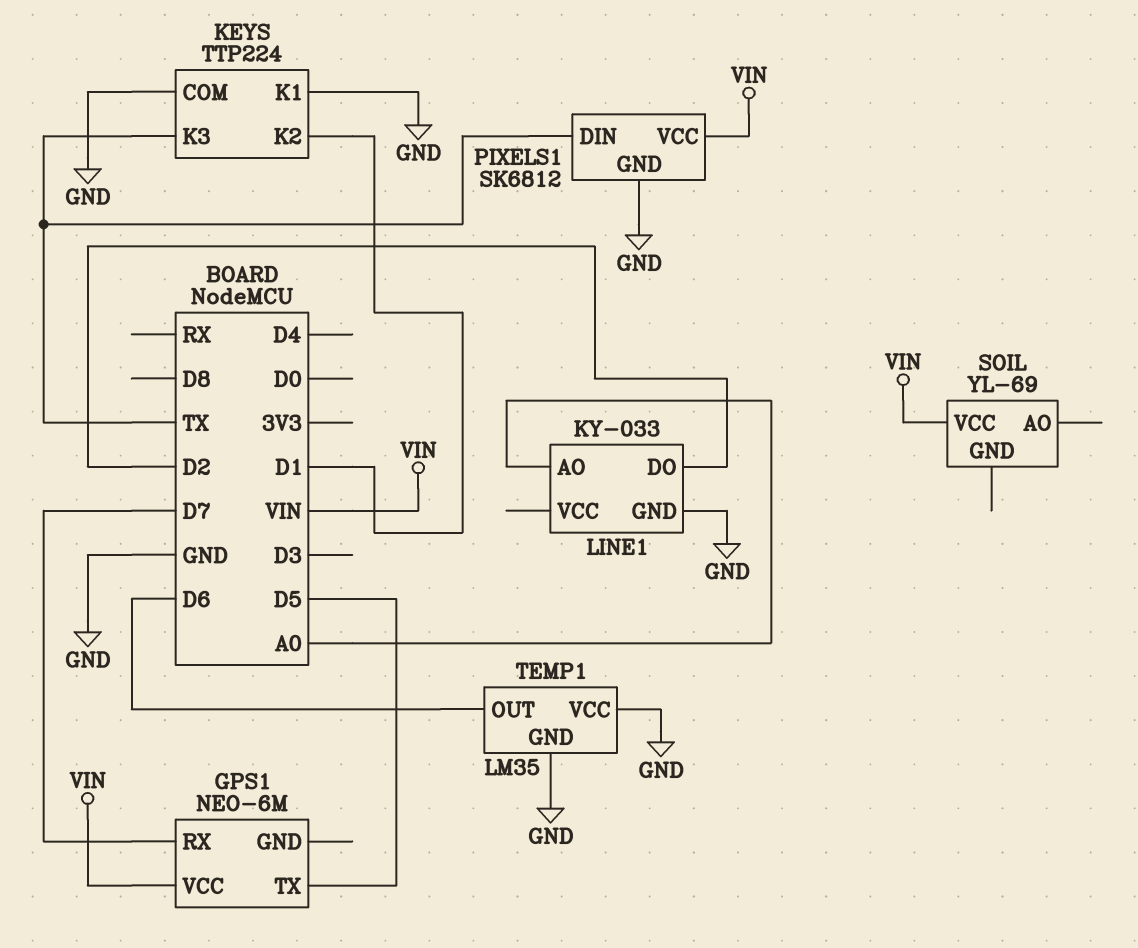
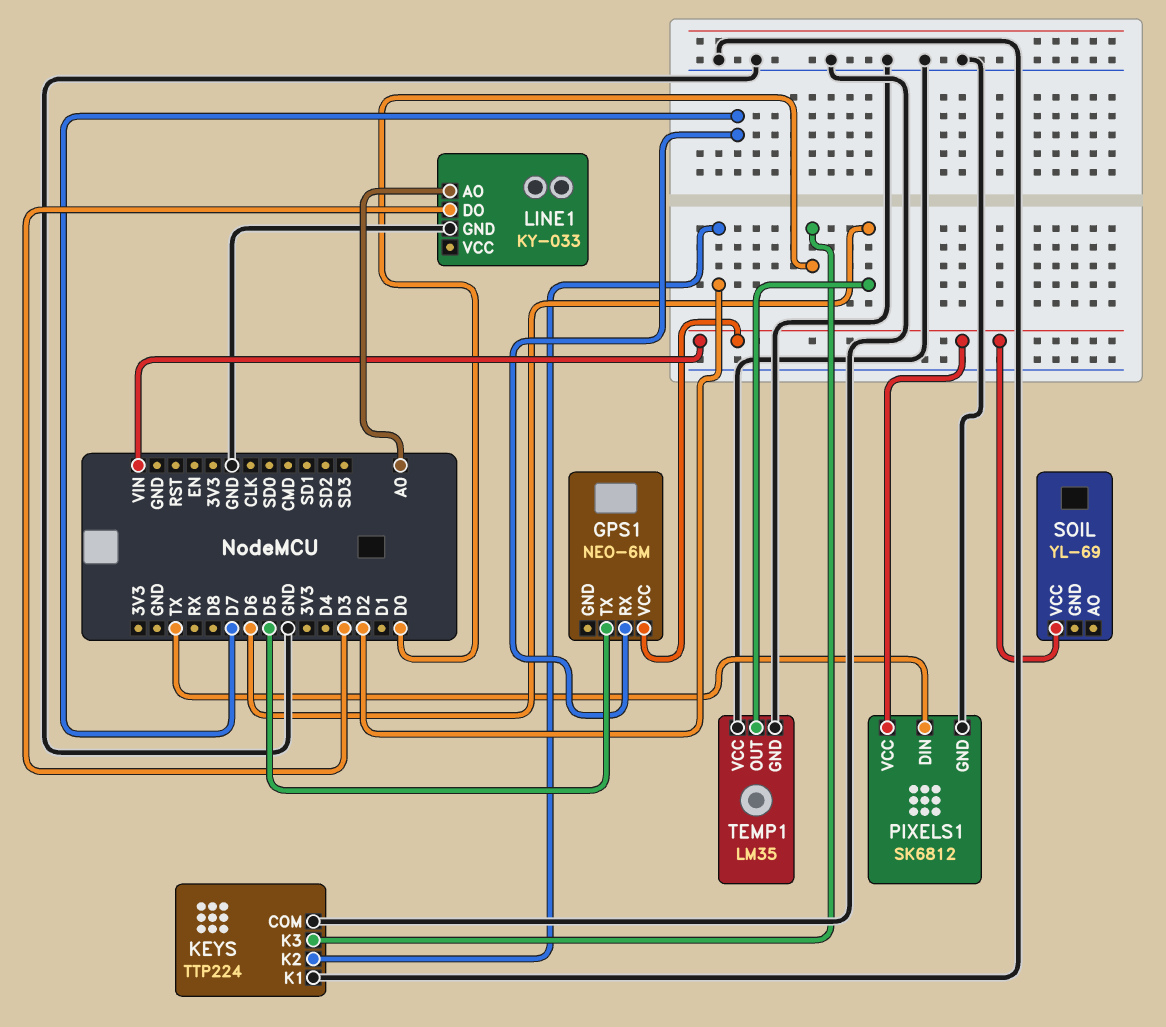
KEYS pin K2: D1 -> D2
KEYS pin K3: TX -> D0
LINE1 pin DO: D2 -> D3

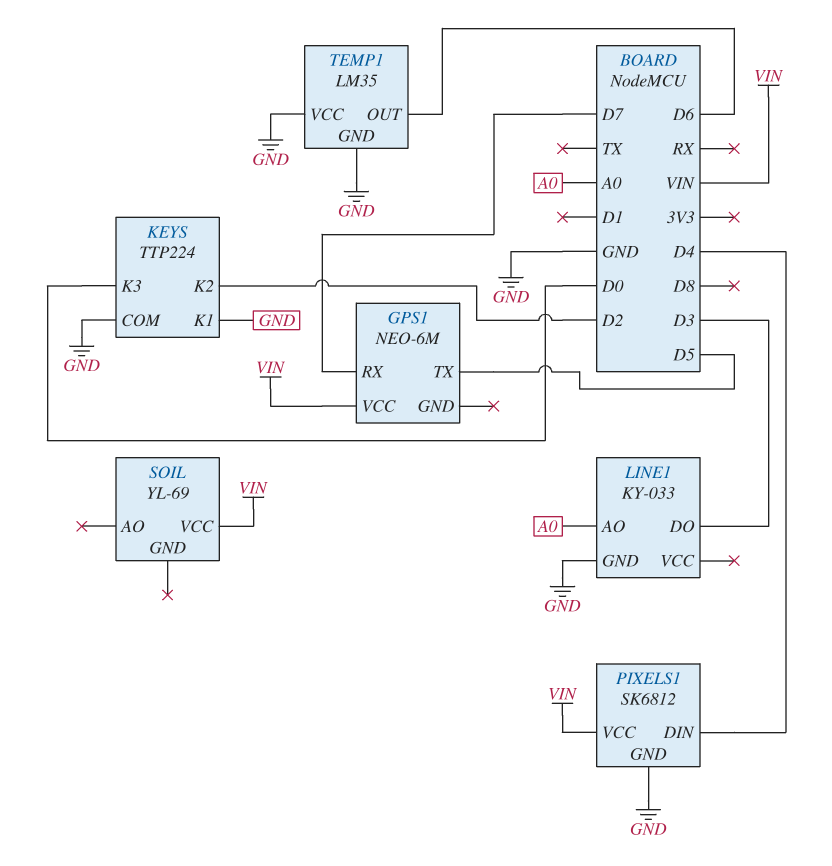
PIXELS1 pin DIN: TX -> D4

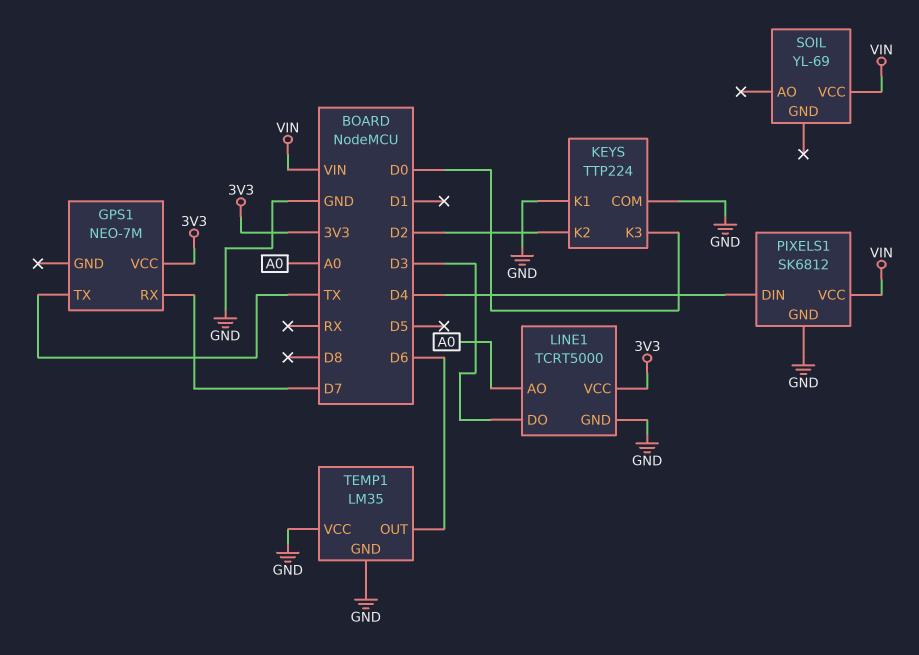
GPS1: NEO-6M -> NEO-7M
GPS1 pin TX: D5 -> TX
GPS1 pin VCC: VIN -> 3V3
LINE1: KY-033 -> TCRT5000
LINE1 pin VCC: none -> 3V3

